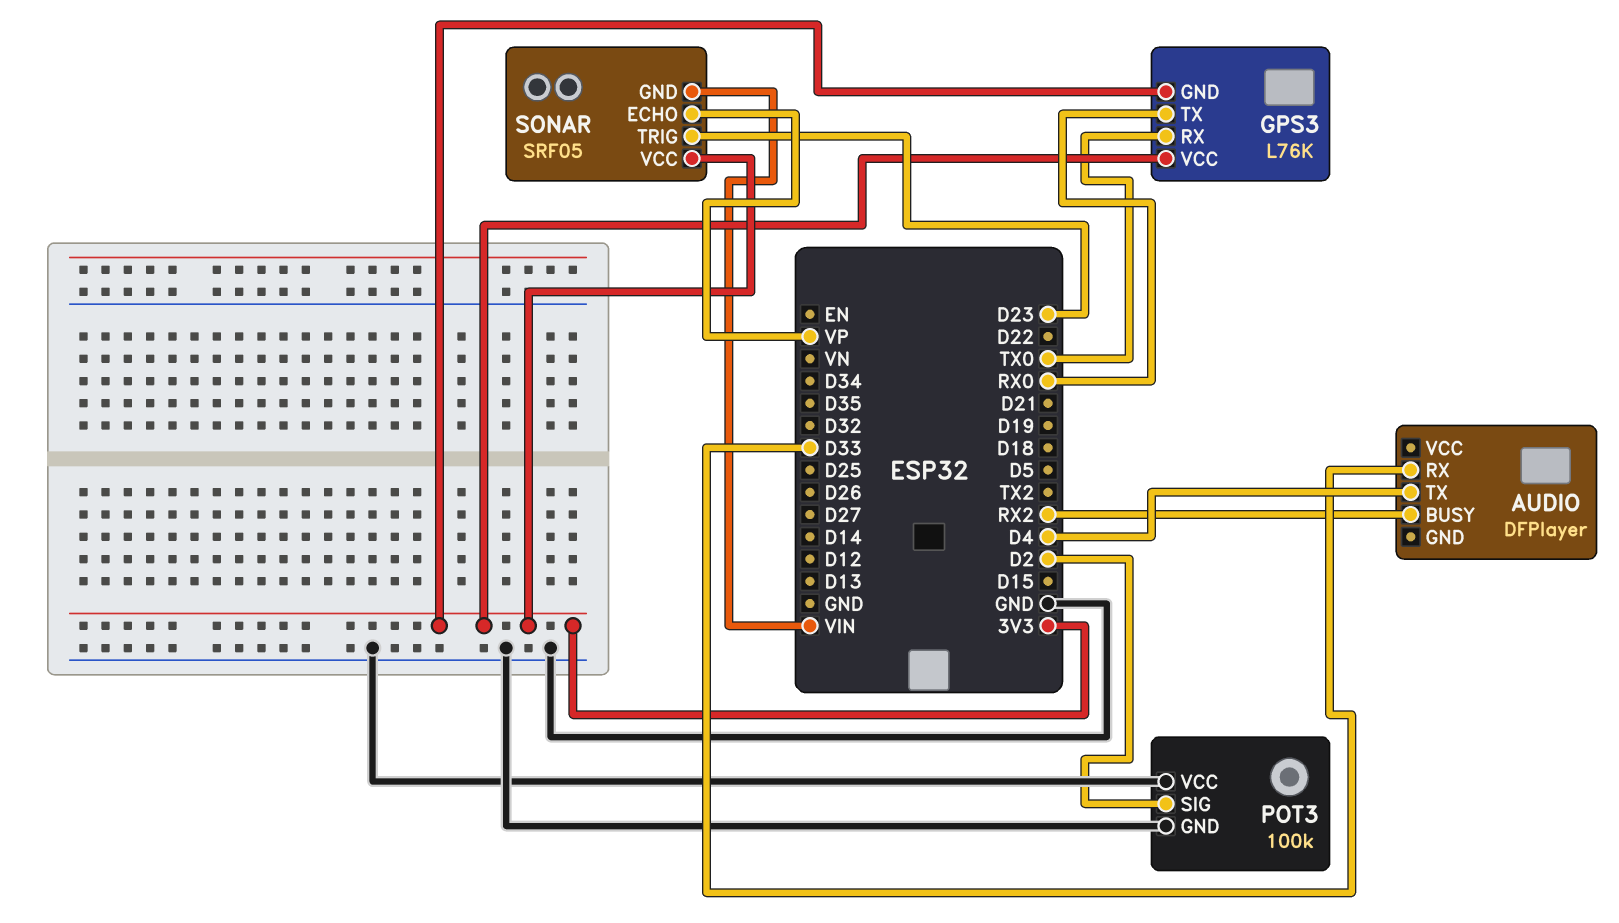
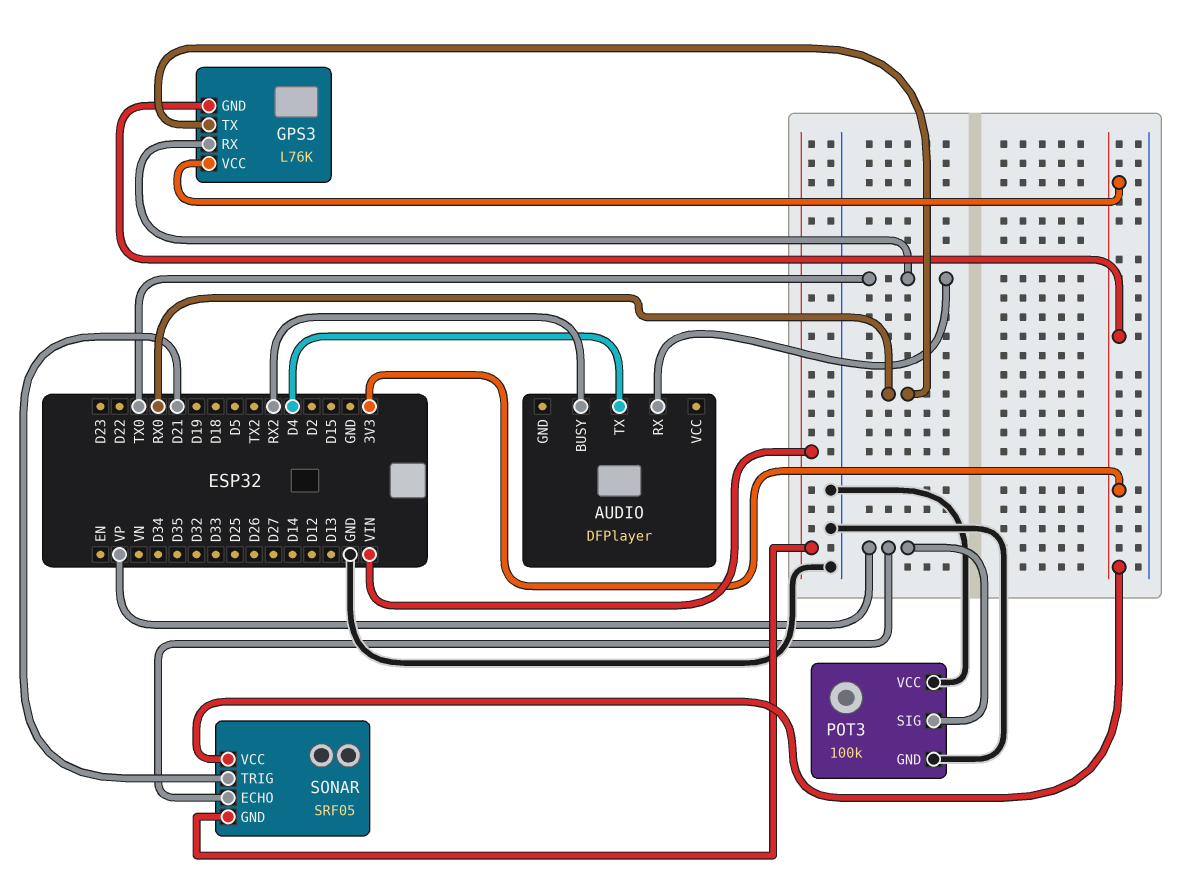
AUDIO pin RX: D33 -> TX0
POT3 pin SIG: D2 -> VP
SONAR pin TRIG: D23 -> D21

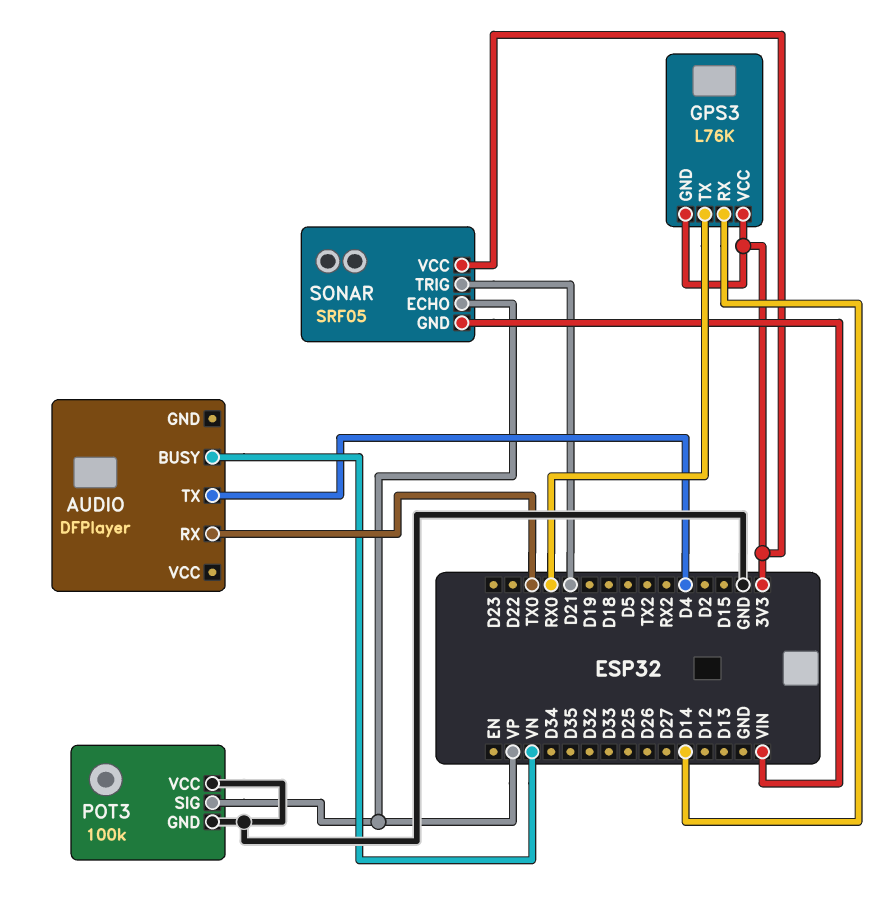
AUDIO pin BUSY: RX2 -> VN
GPS3 pin RX: TX0 -> D14

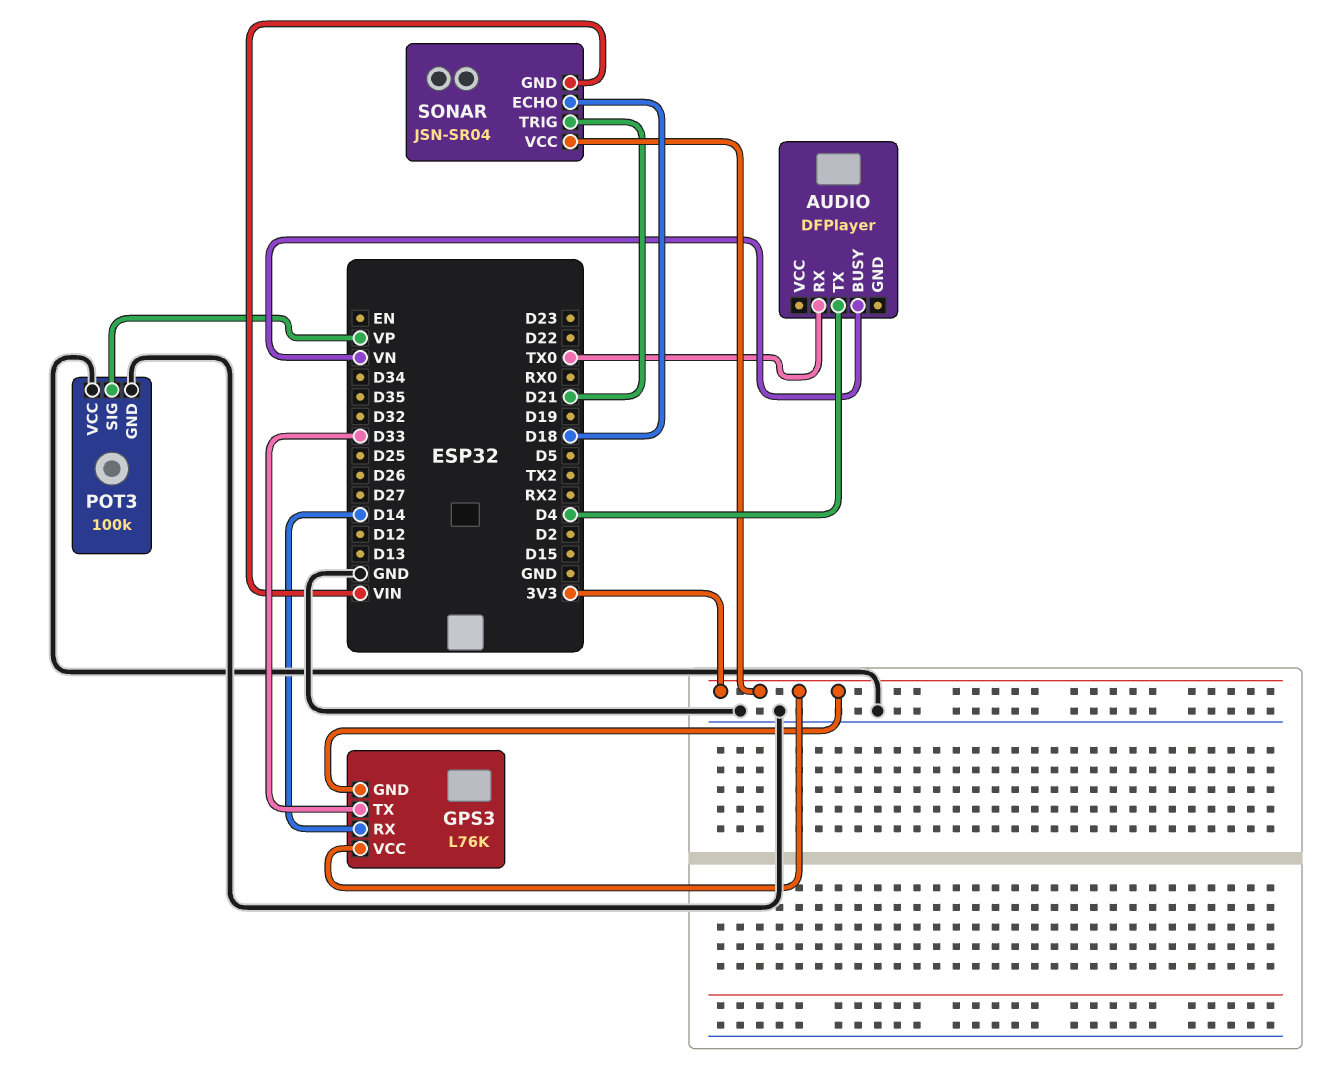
GPS3 pin TX: RX0 -> D33
SONAR: SRF05 -> JSN-SR04
SONAR pin ECHO: VP -> D18

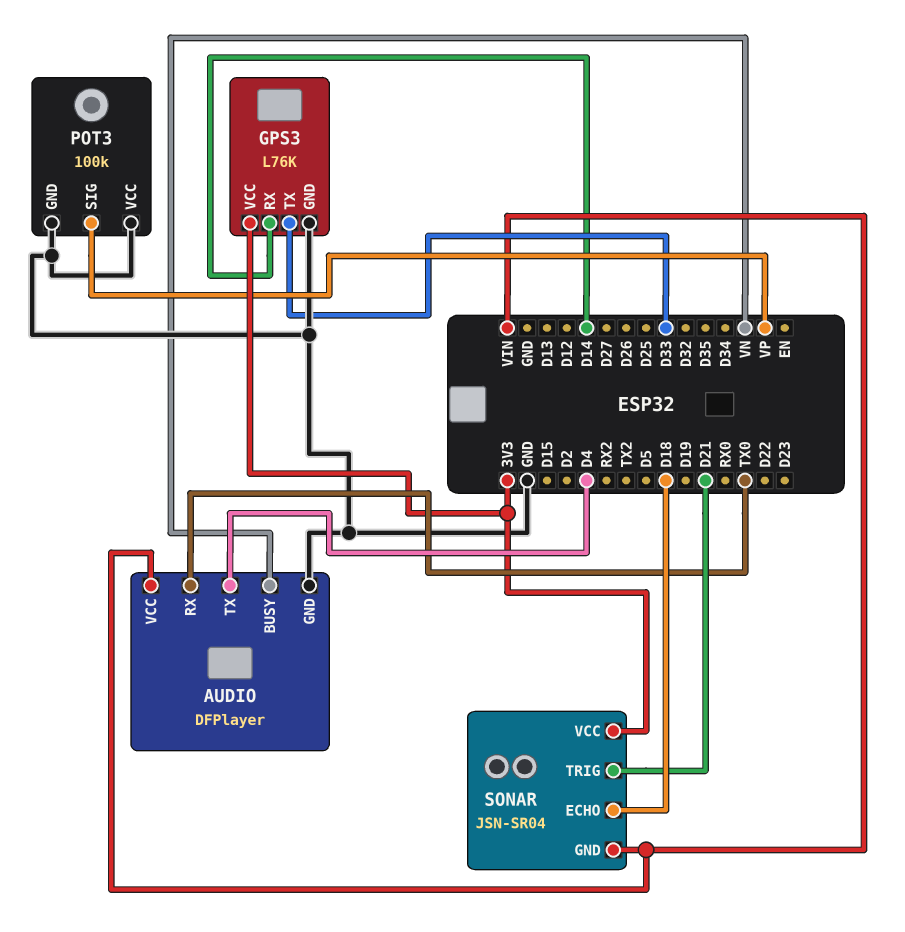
AUDIO pin GND: none -> GND
AUDIO pin VCC: none -> VIN
GPS3 pin GND: 3V3 -> GND

